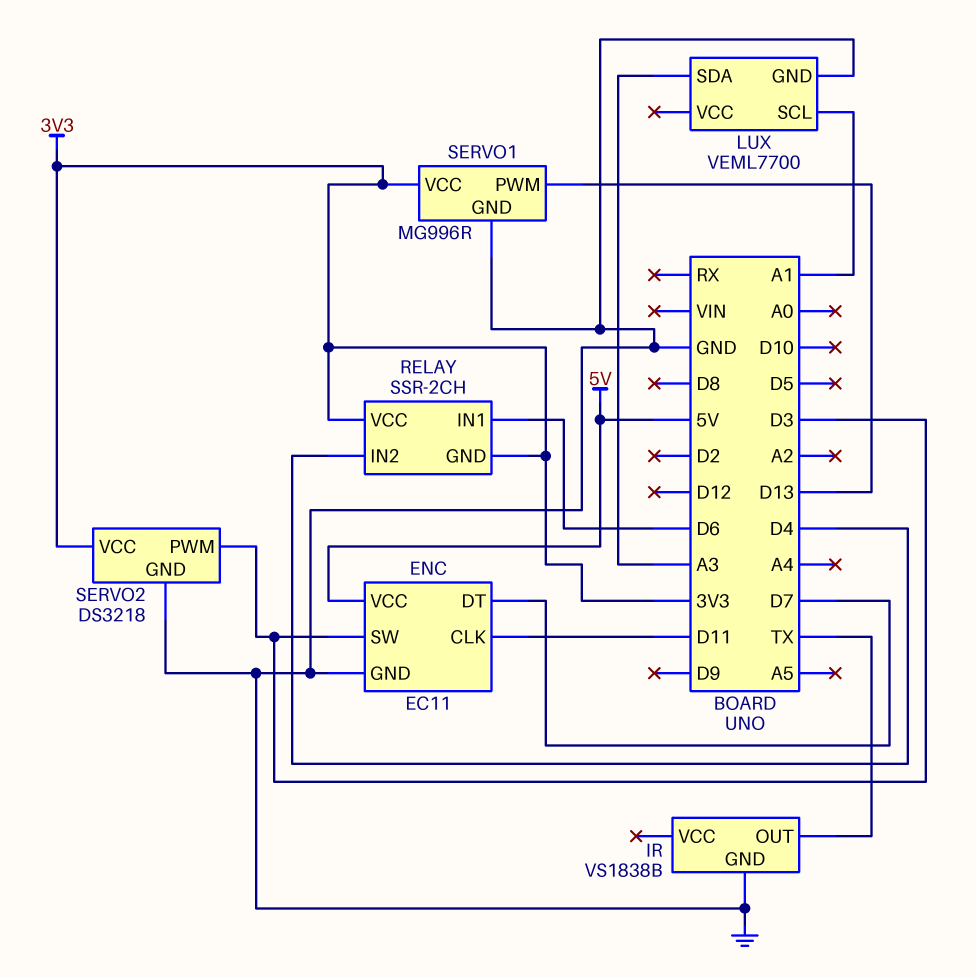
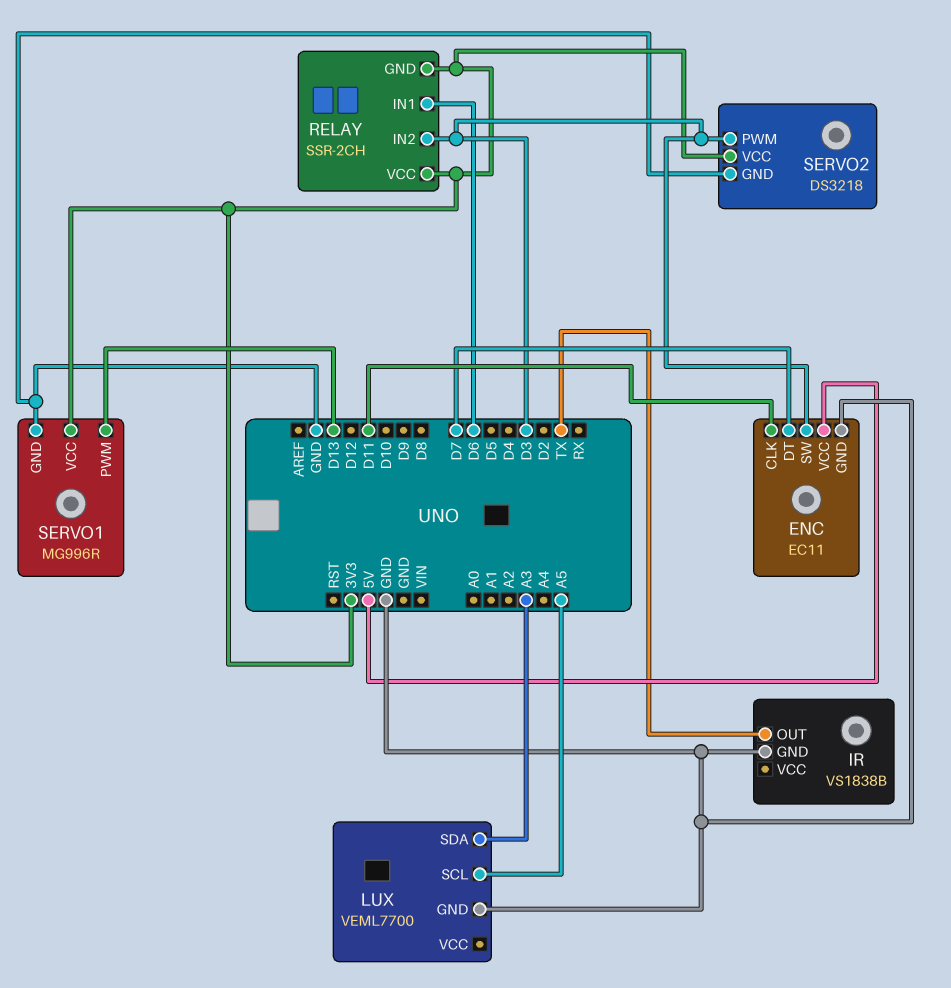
LUX pin SCL: A1 -> A5
RELAY pin IN2: D4 -> D3

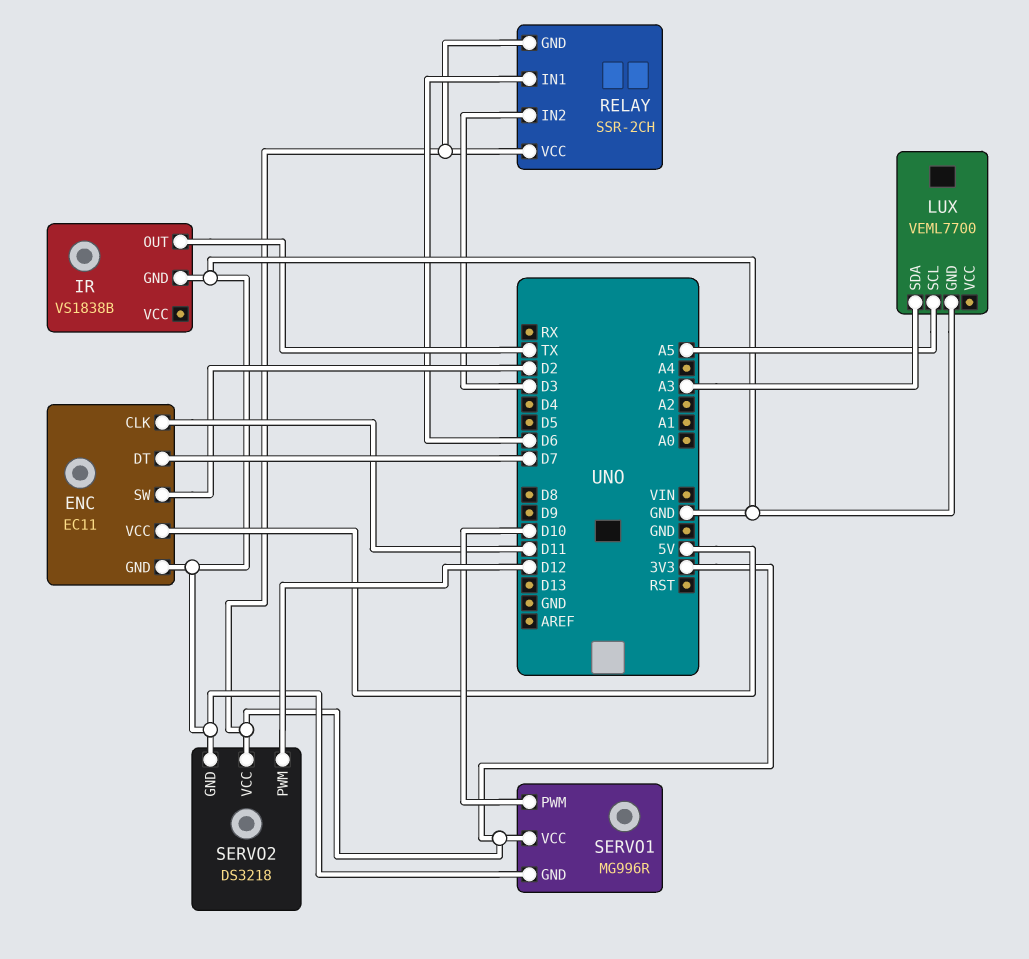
ENC pin SW: D3 -> D2
SERVO1 pin PWM: D13 -> D10
SERVO2 pin PWM: D3 -> D12

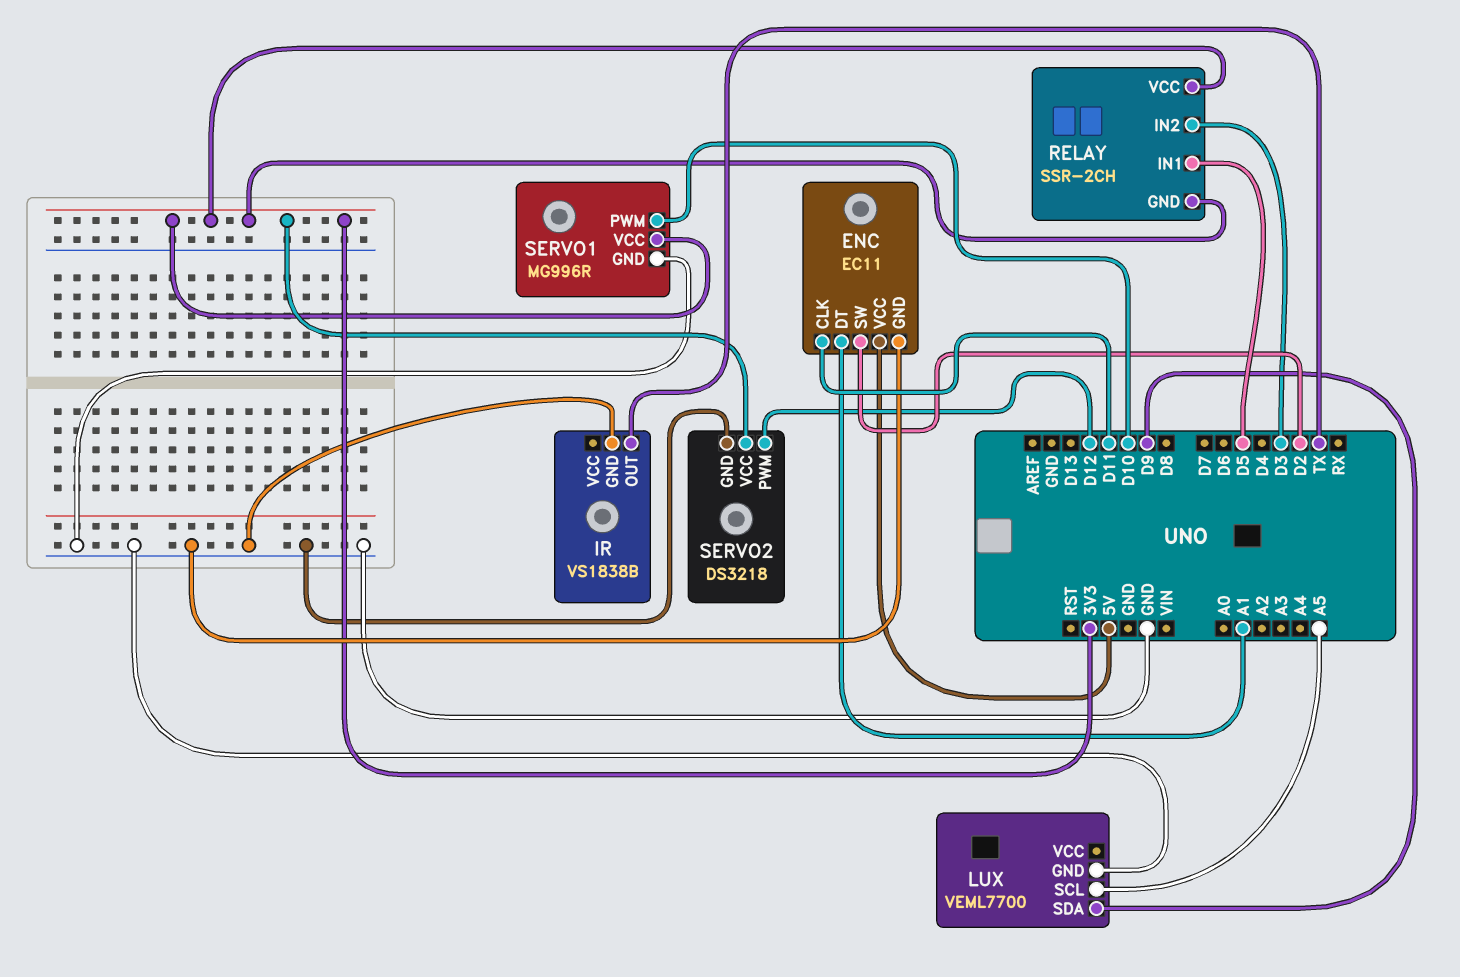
ENC pin DT: D7 -> A1
LUX pin SDA: A3 -> D9
RELAY pin IN1: D6 -> D5

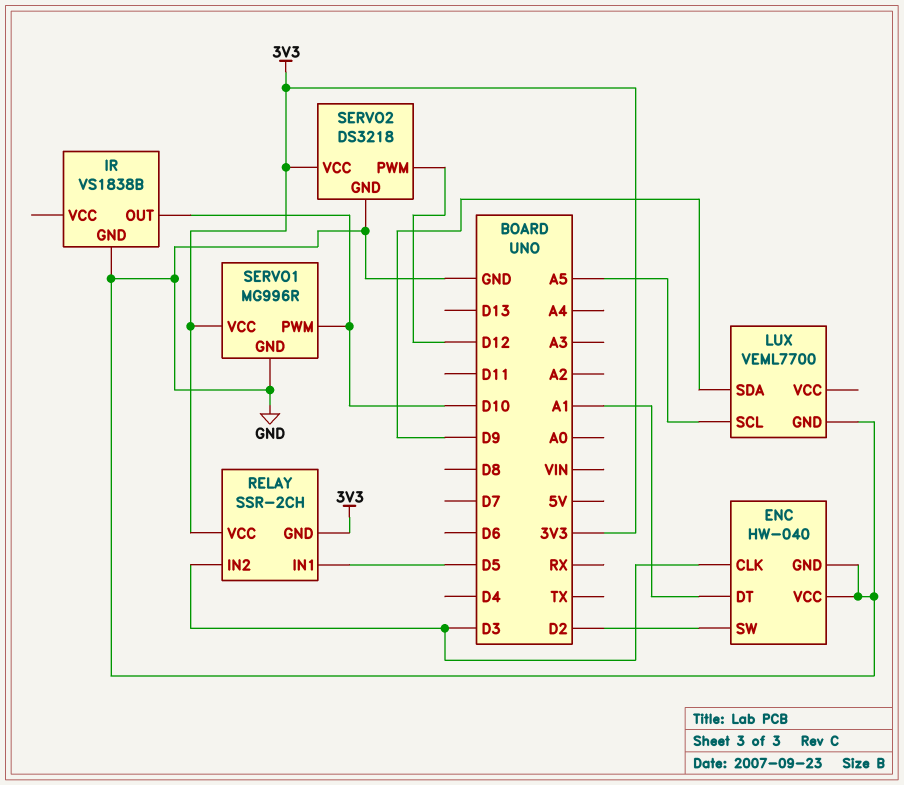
ENC: EC11 -> HW-040
ENC pin CLK: D11 -> D3
ENC pin VCC: 5V -> GND
IR pin OUT: TX -> D10

